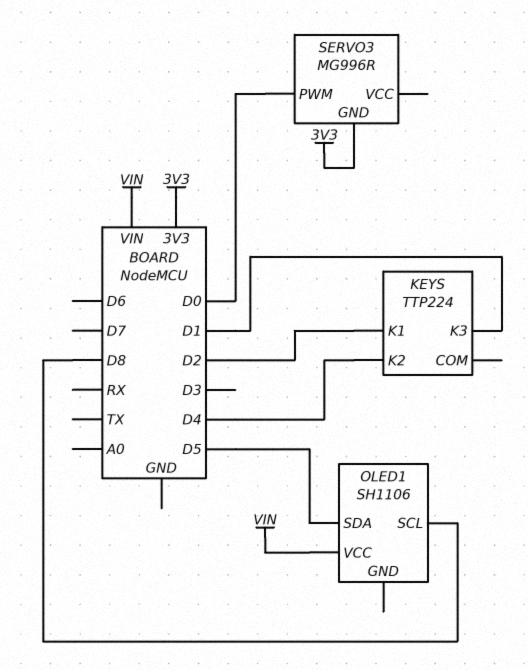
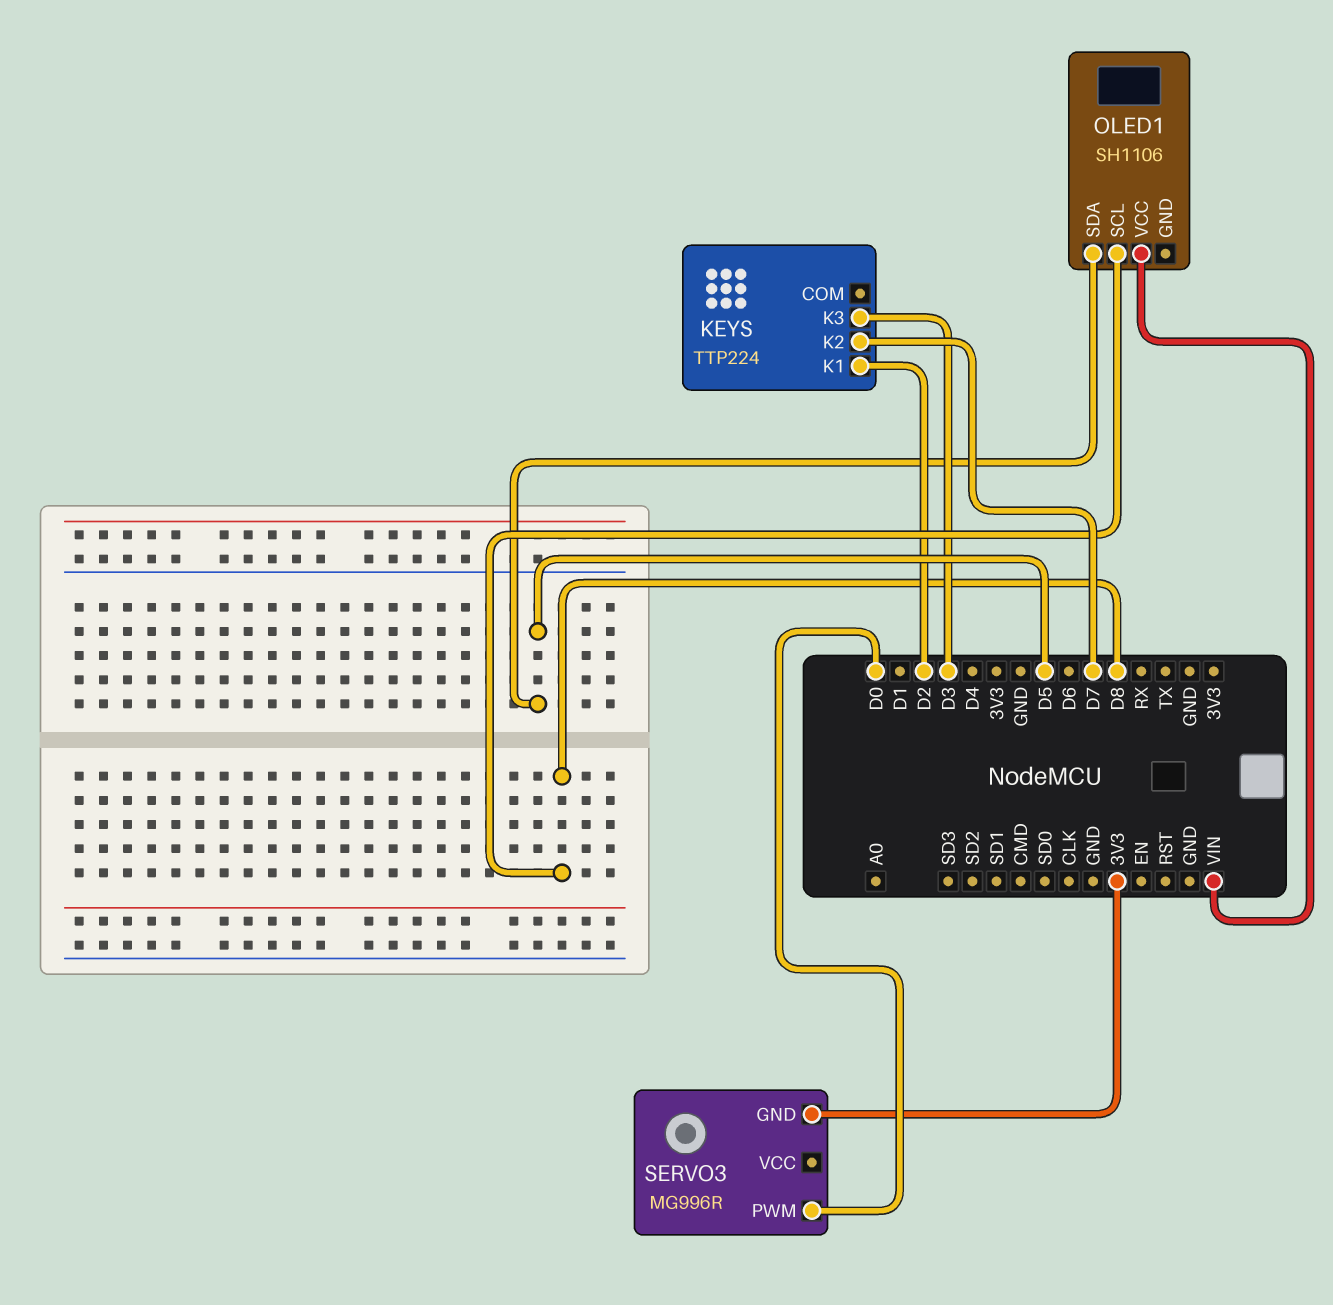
KEYS pin K2: D4 -> D7
KEYS pin K3: D1 -> D3

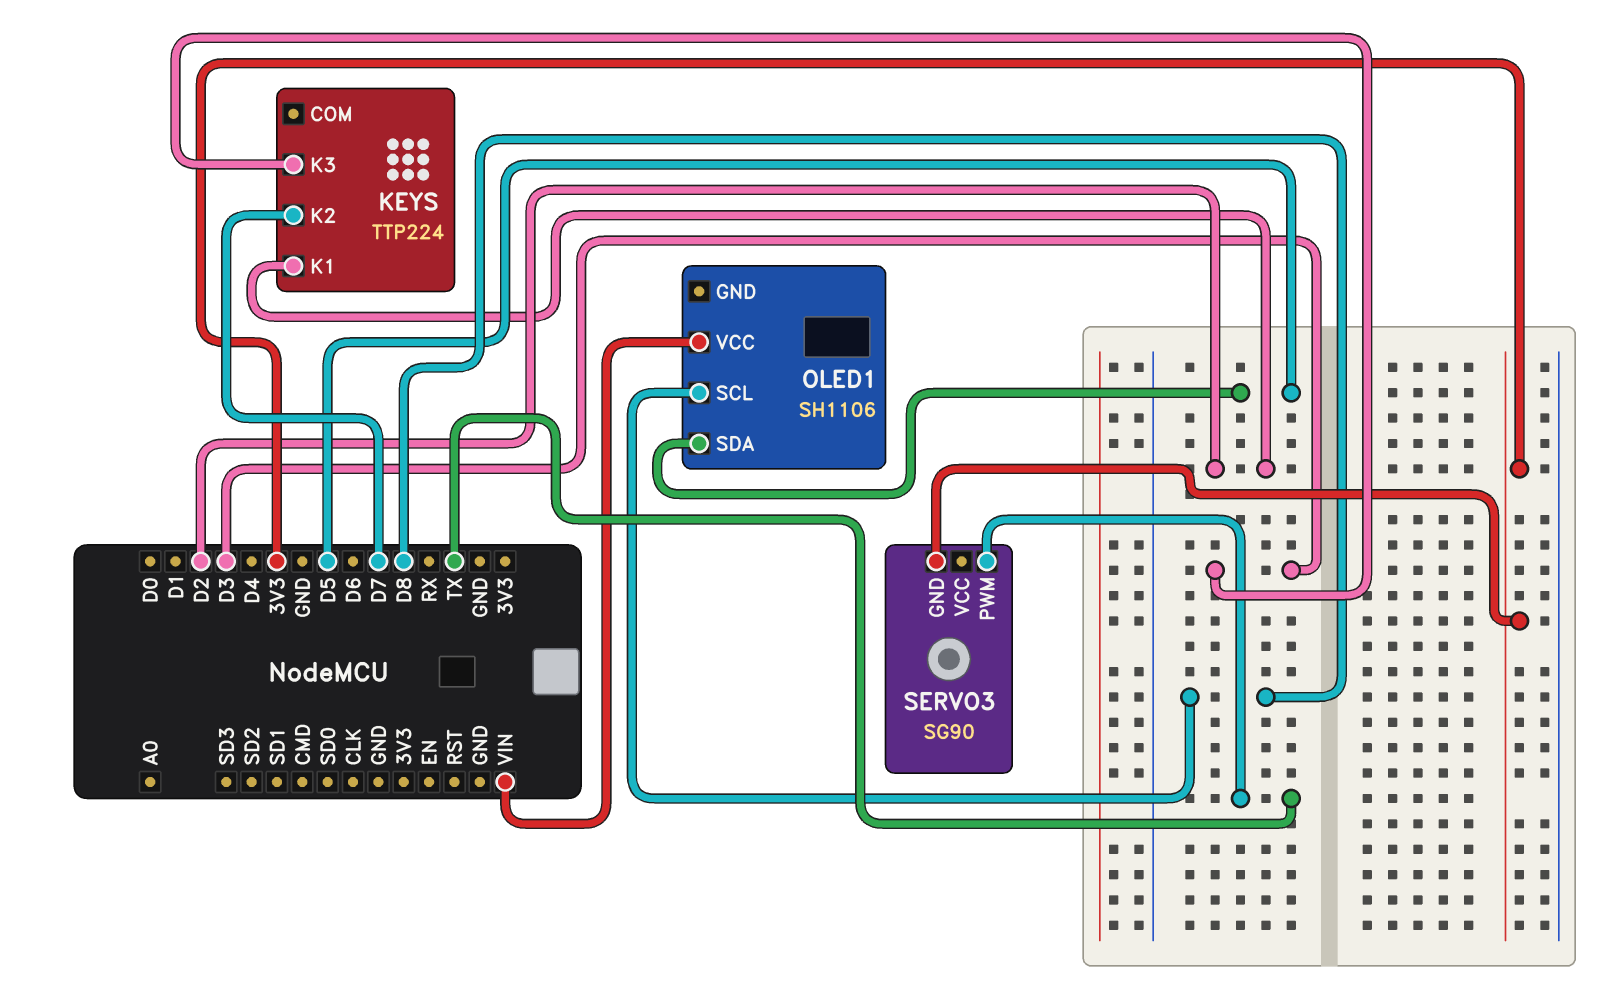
SERVO3: MG996R -> SG90
SERVO3 pin PWM: D0 -> TX

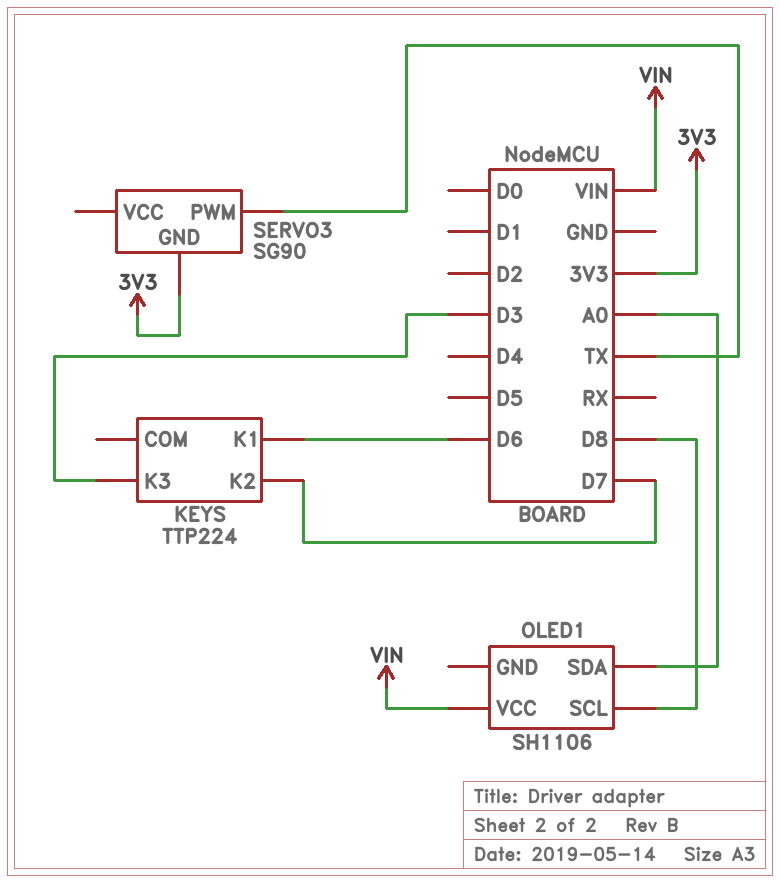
KEYS pin K1: D2 -> D6
OLED1 pin SDA: D5 -> A0

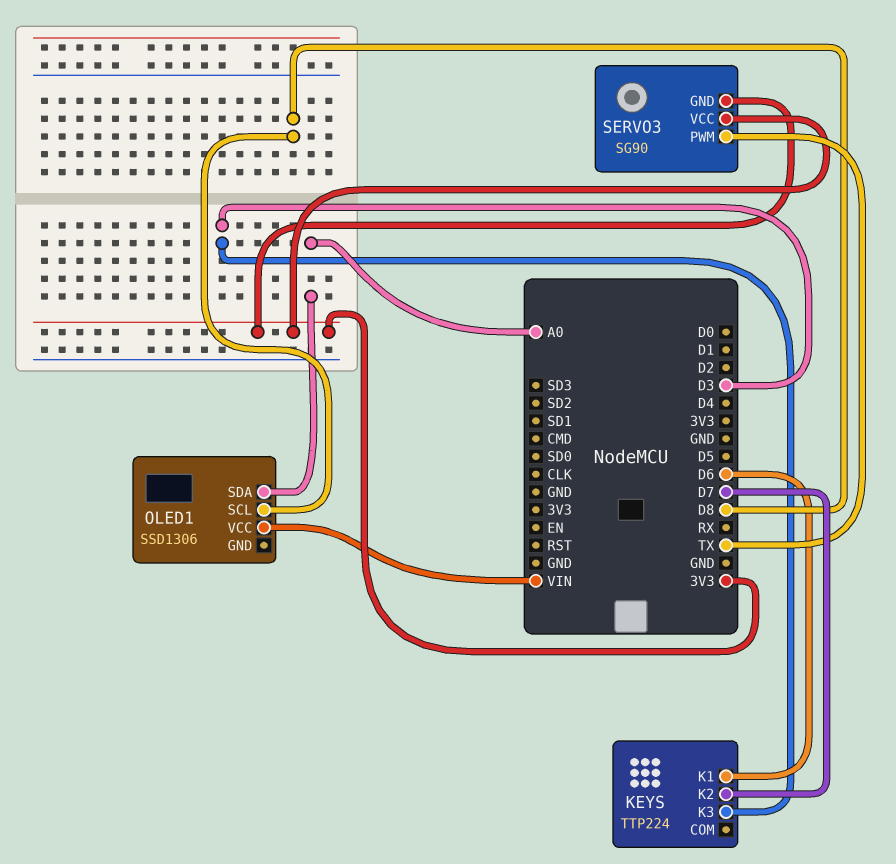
OLED1: SH1106 -> SSD1306
SERVO3 pin VCC: none -> 3V3

